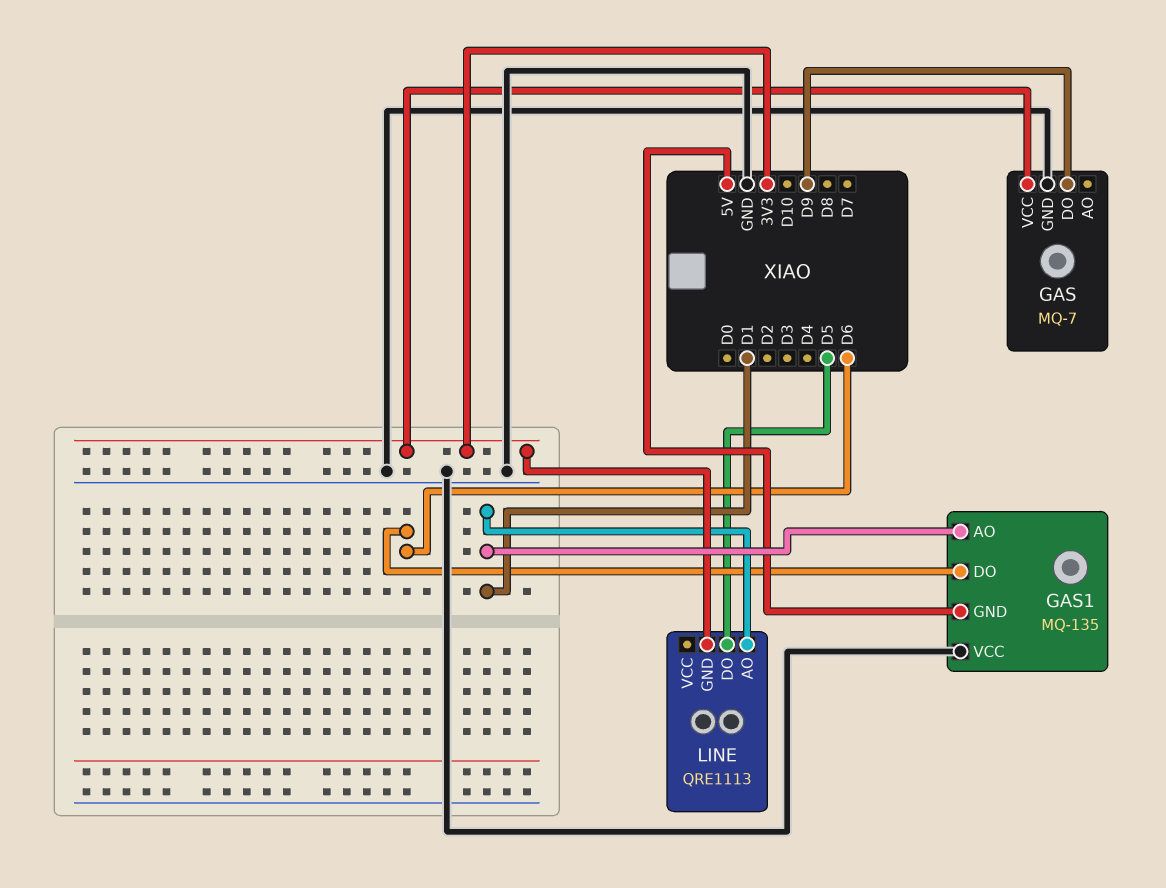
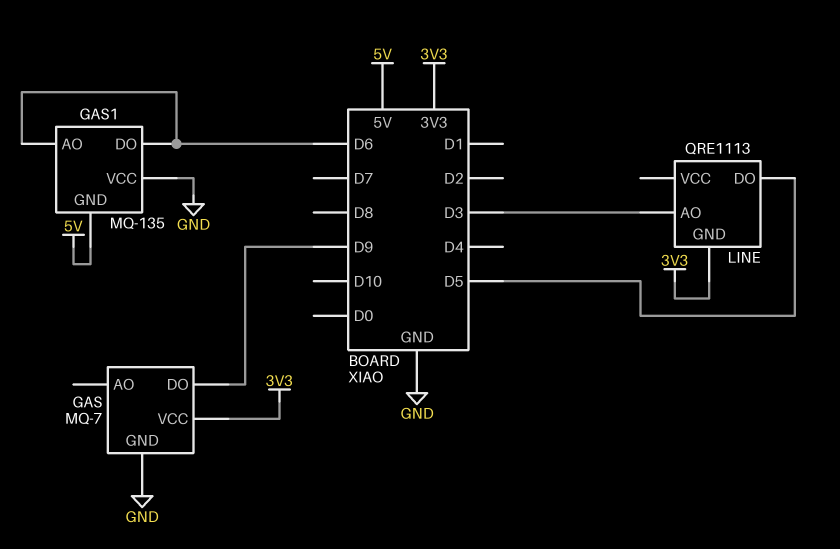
GAS1 pin AO: D1 -> D6
LINE pin AO: D1 -> D3

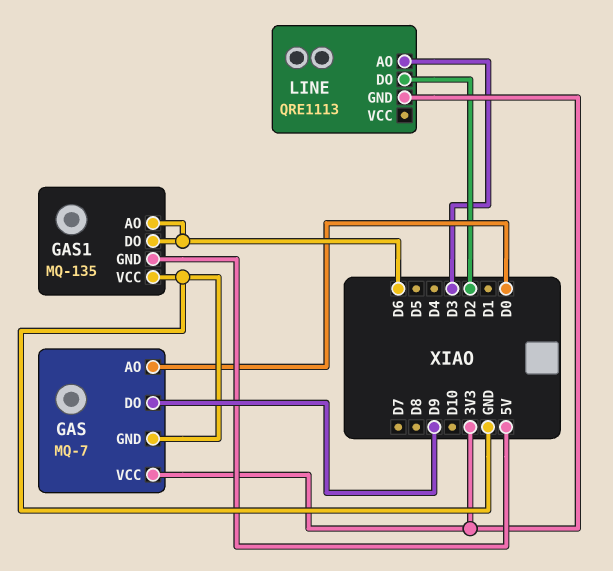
GAS pin AO: none -> D0
LINE pin DO: D5 -> D2

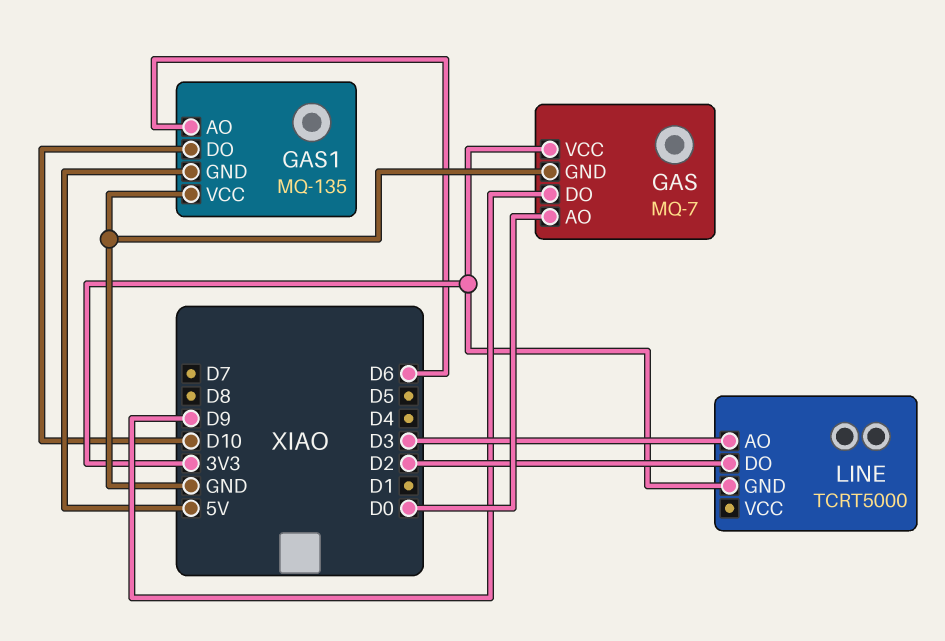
GAS1 pin DO: D6 -> D10
LINE: QRE1113 -> TCRT5000

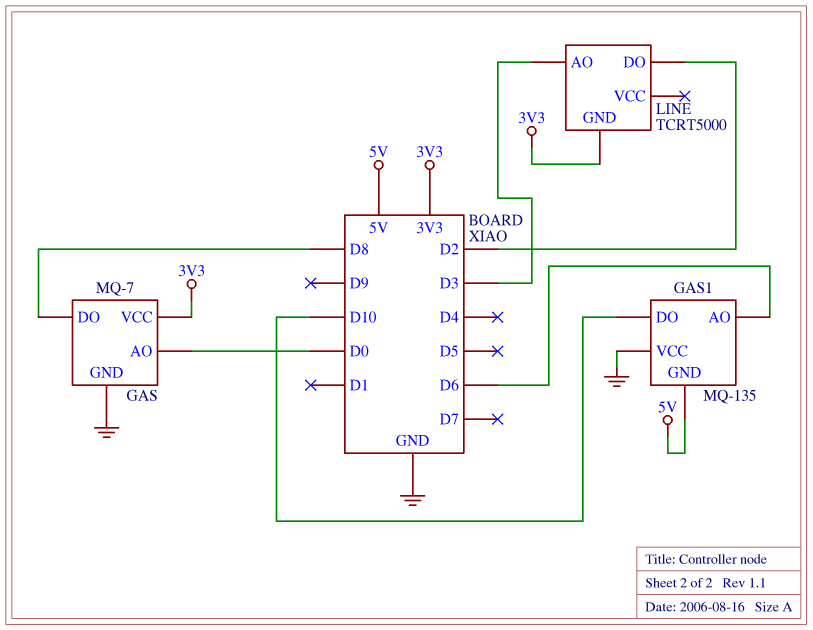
GAS pin DO: D9 -> D8

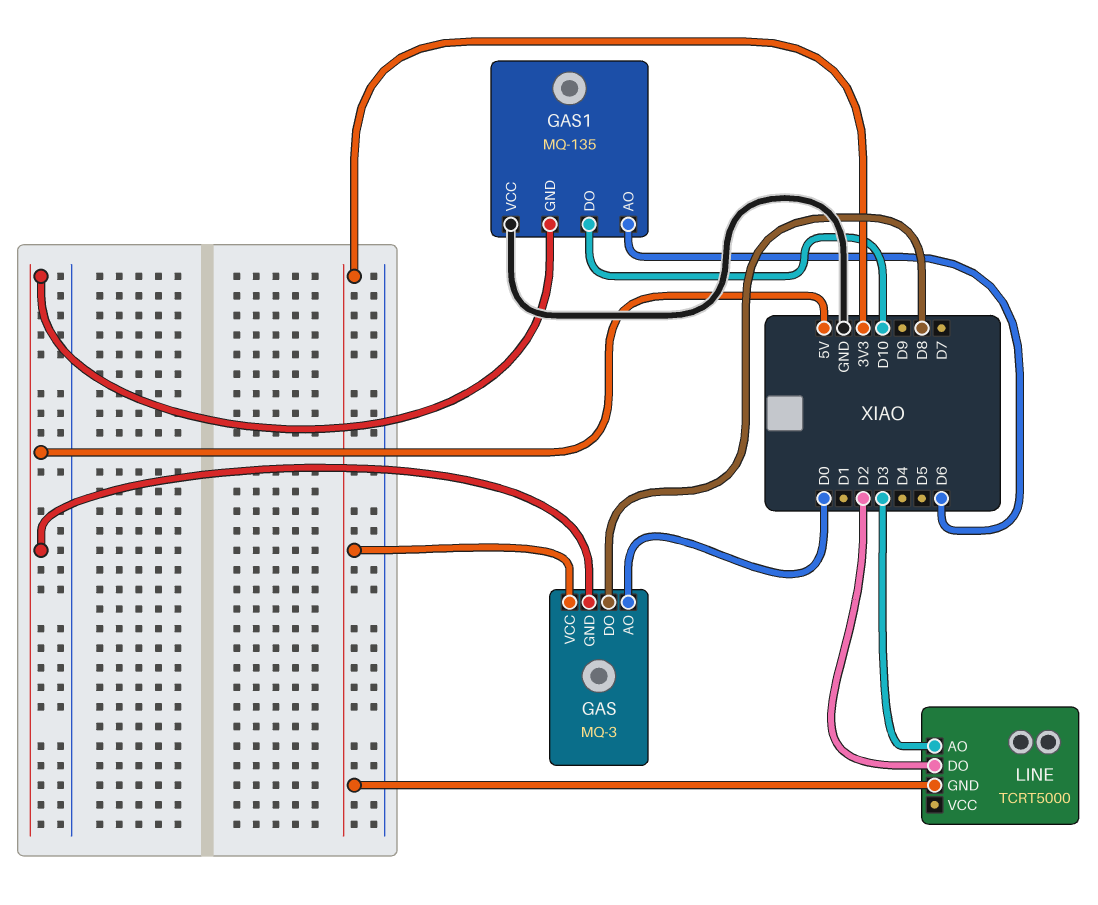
GAS: MQ-7 -> MQ-3
GAS pin GND: GND -> 5V

